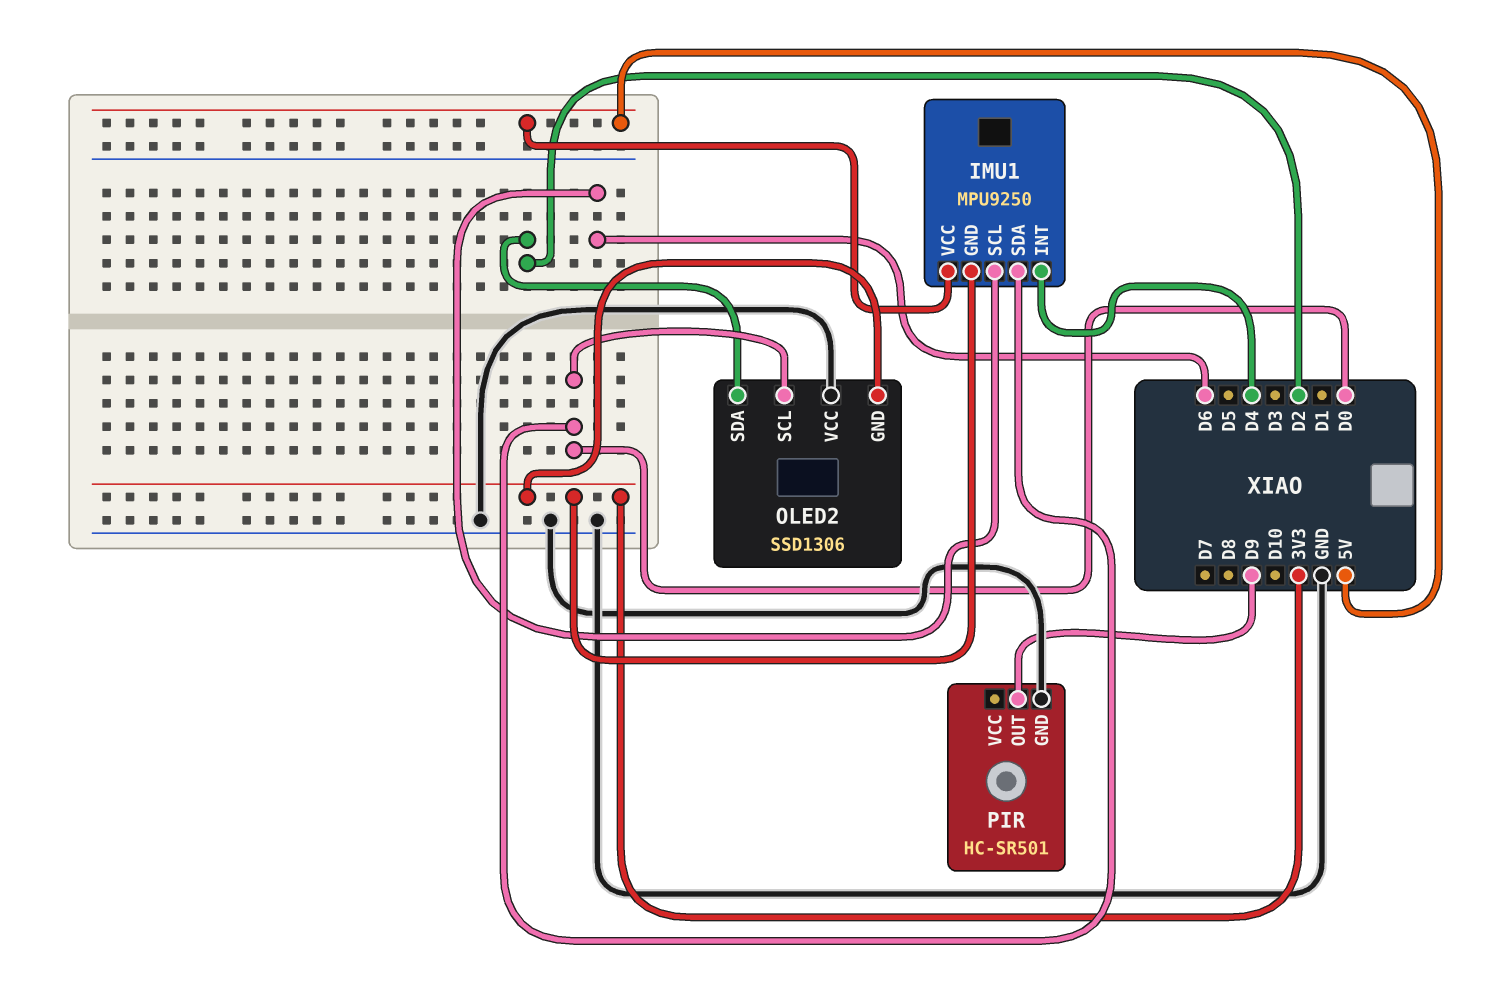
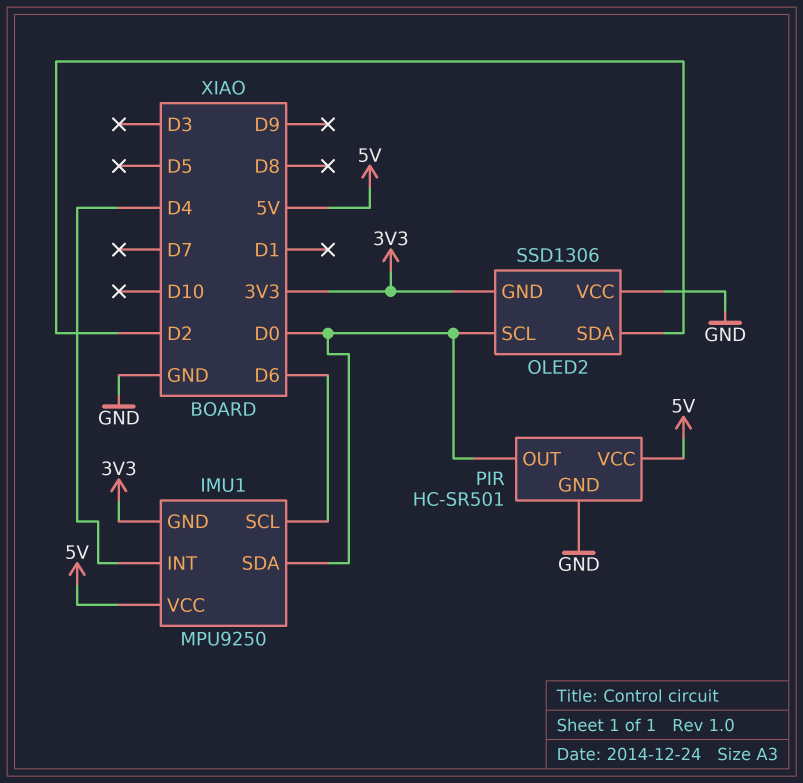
PIR pin OUT: D9 -> D0
PIR pin VCC: none -> 5V

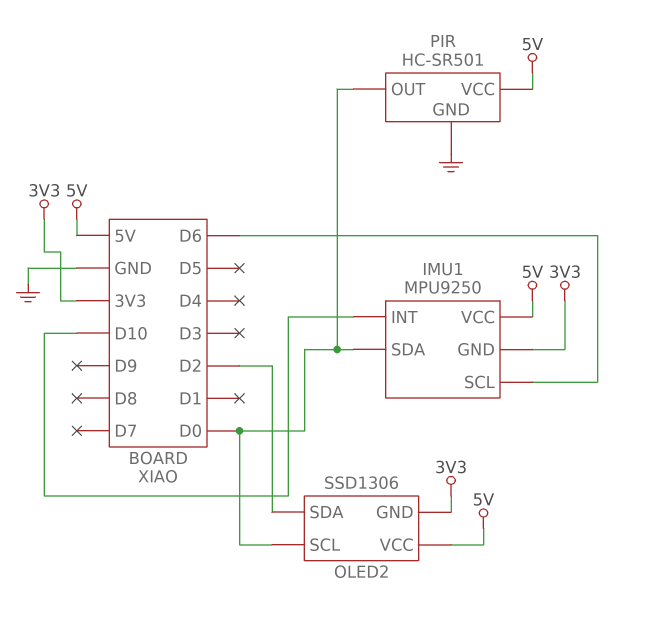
IMU1 pin INT: D4 -> D10
OLED2 pin VCC: GND -> 5V

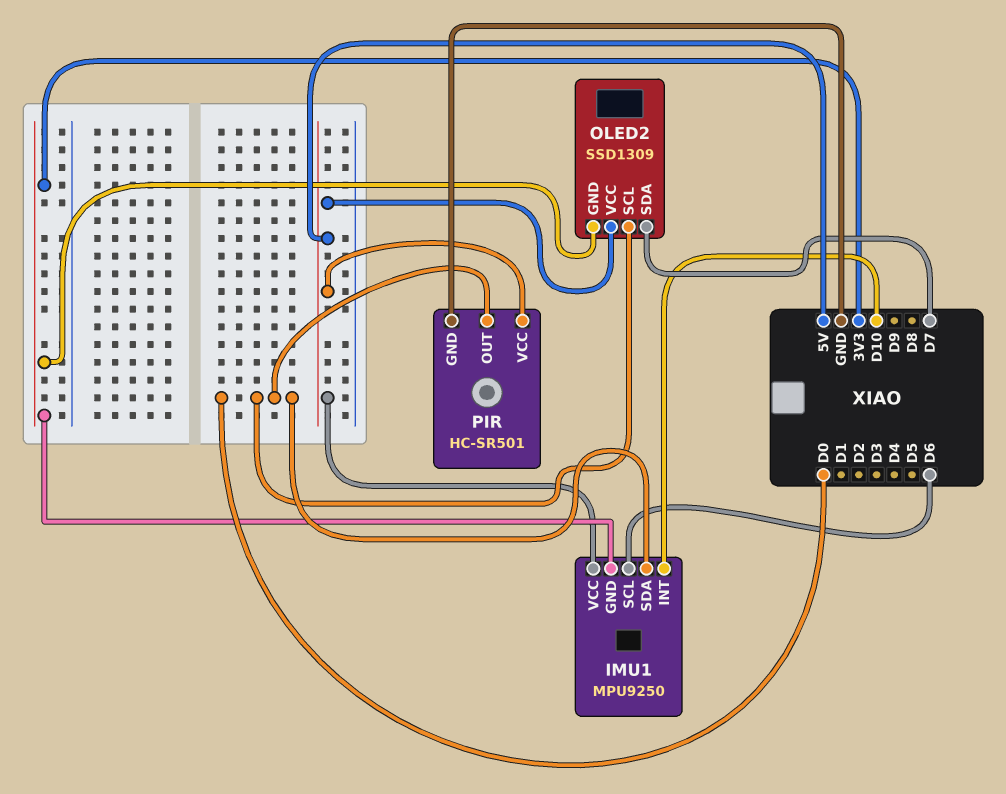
OLED2: SSD1306 -> SSD1309
OLED2 pin SDA: D2 -> D7

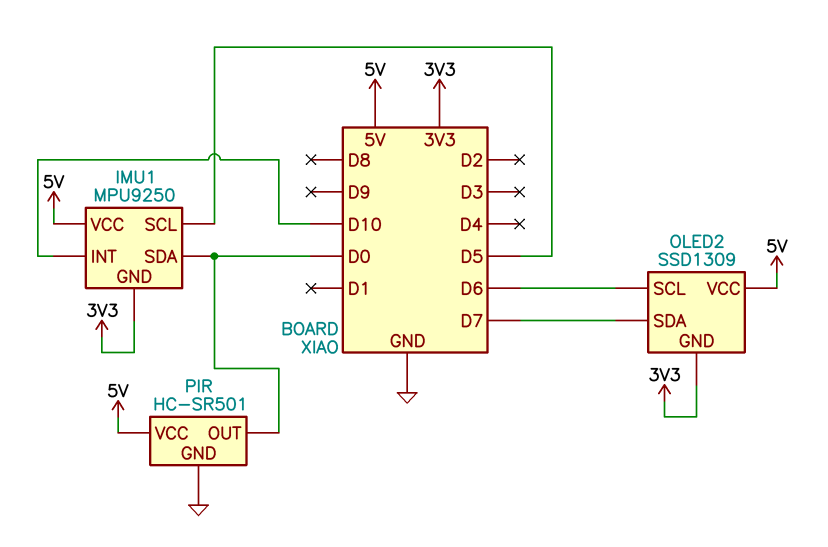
IMU1 pin SCL: D6 -> D5
OLED2 pin SCL: D0 -> D6

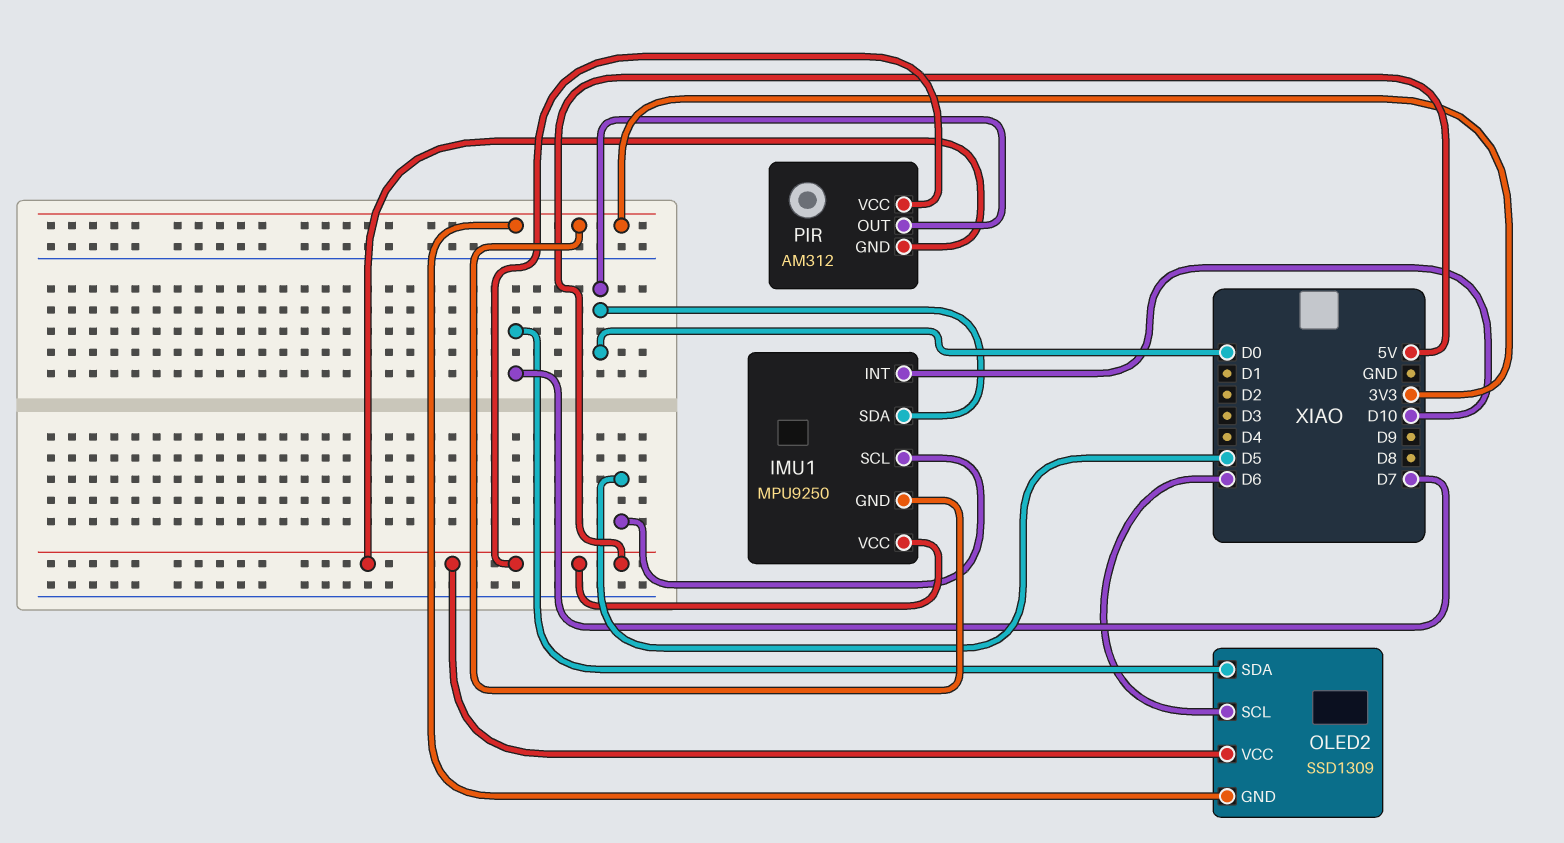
PIR: HC-SR501 -> AM312
PIR pin GND: GND -> 5V

